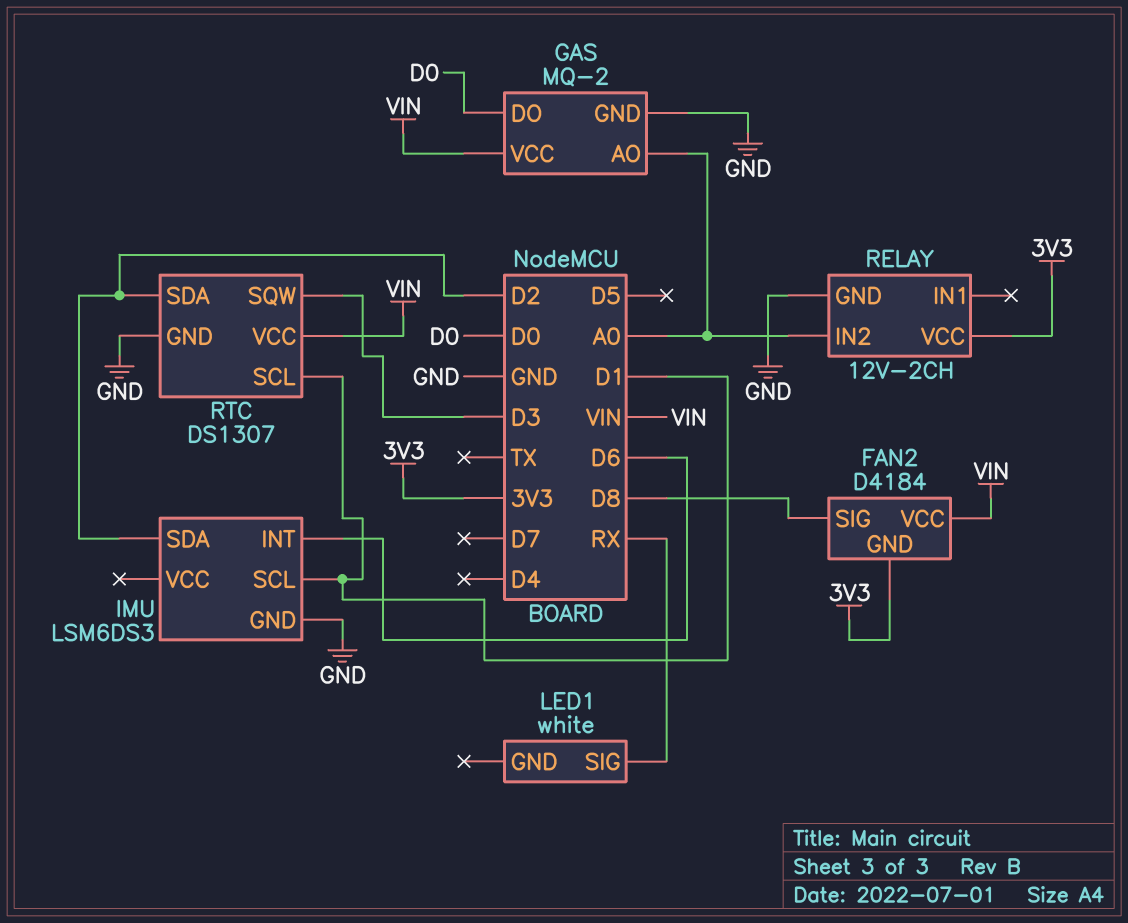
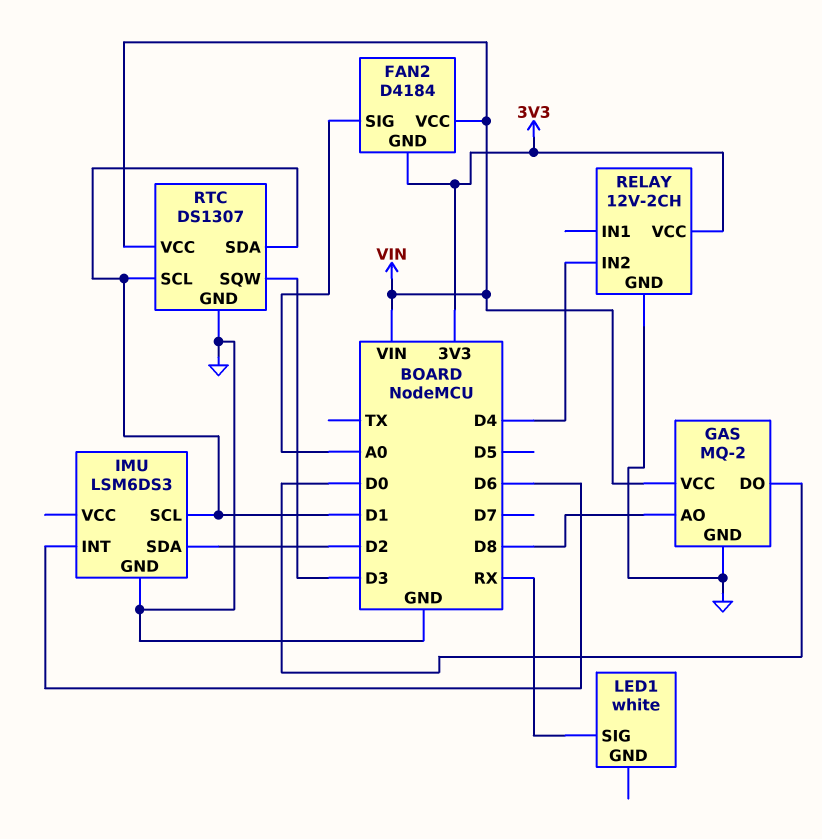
FAN2 pin SIG: D8 -> A0
GAS pin AO: A0 -> D8
RELAY pin IN2: A0 -> D4
RTC pin SDA: D2 -> D1

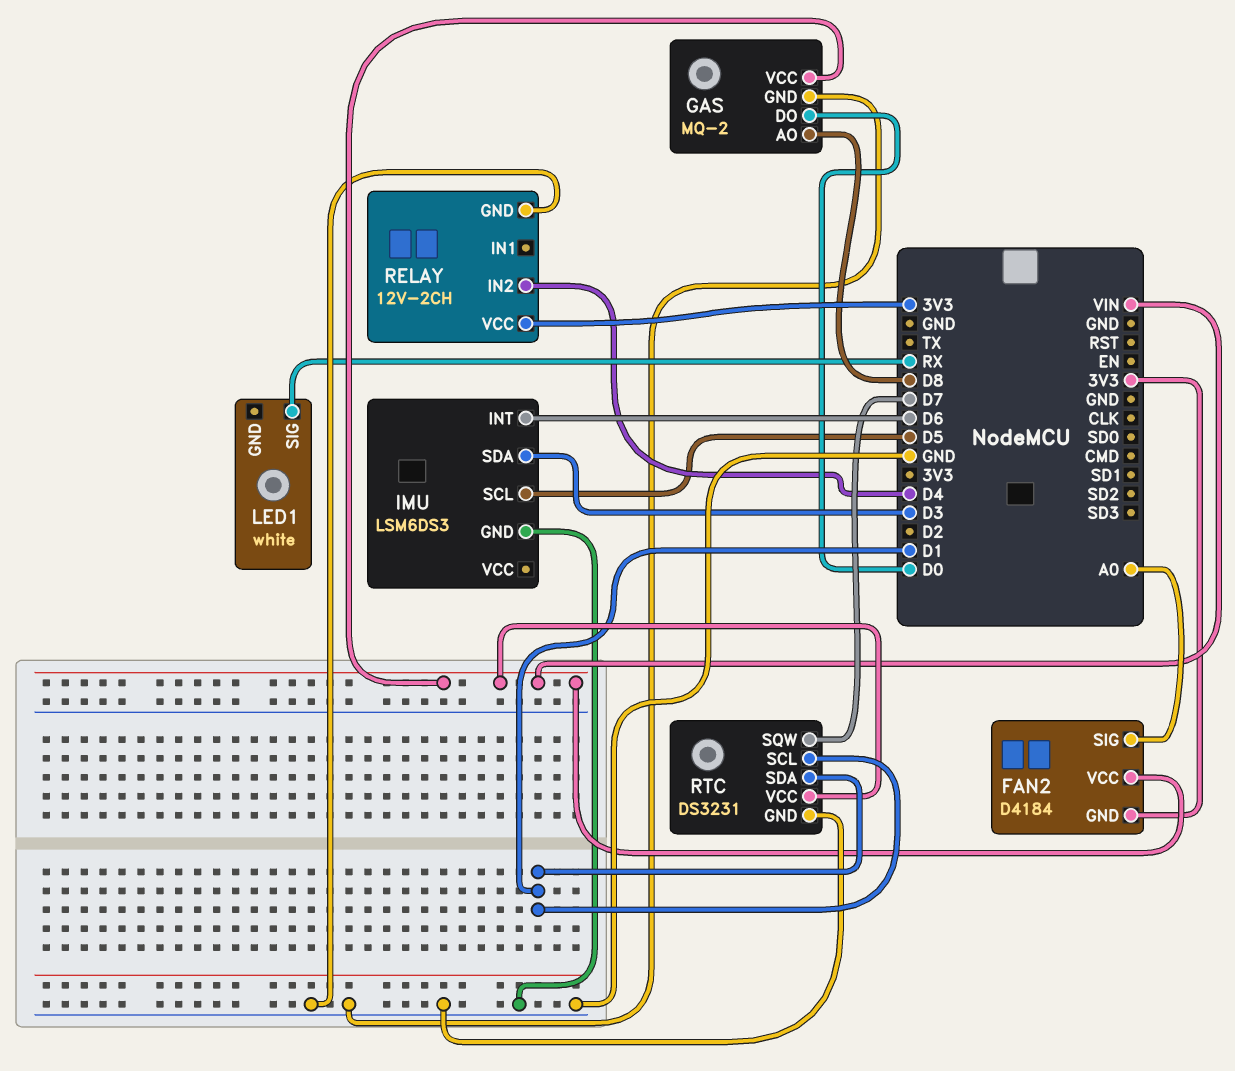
IMU pin SCL: D1 -> D5
IMU pin SDA: D2 -> D3
RTC: DS1307 -> DS3231
RTC pin SQW: D3 -> D7

